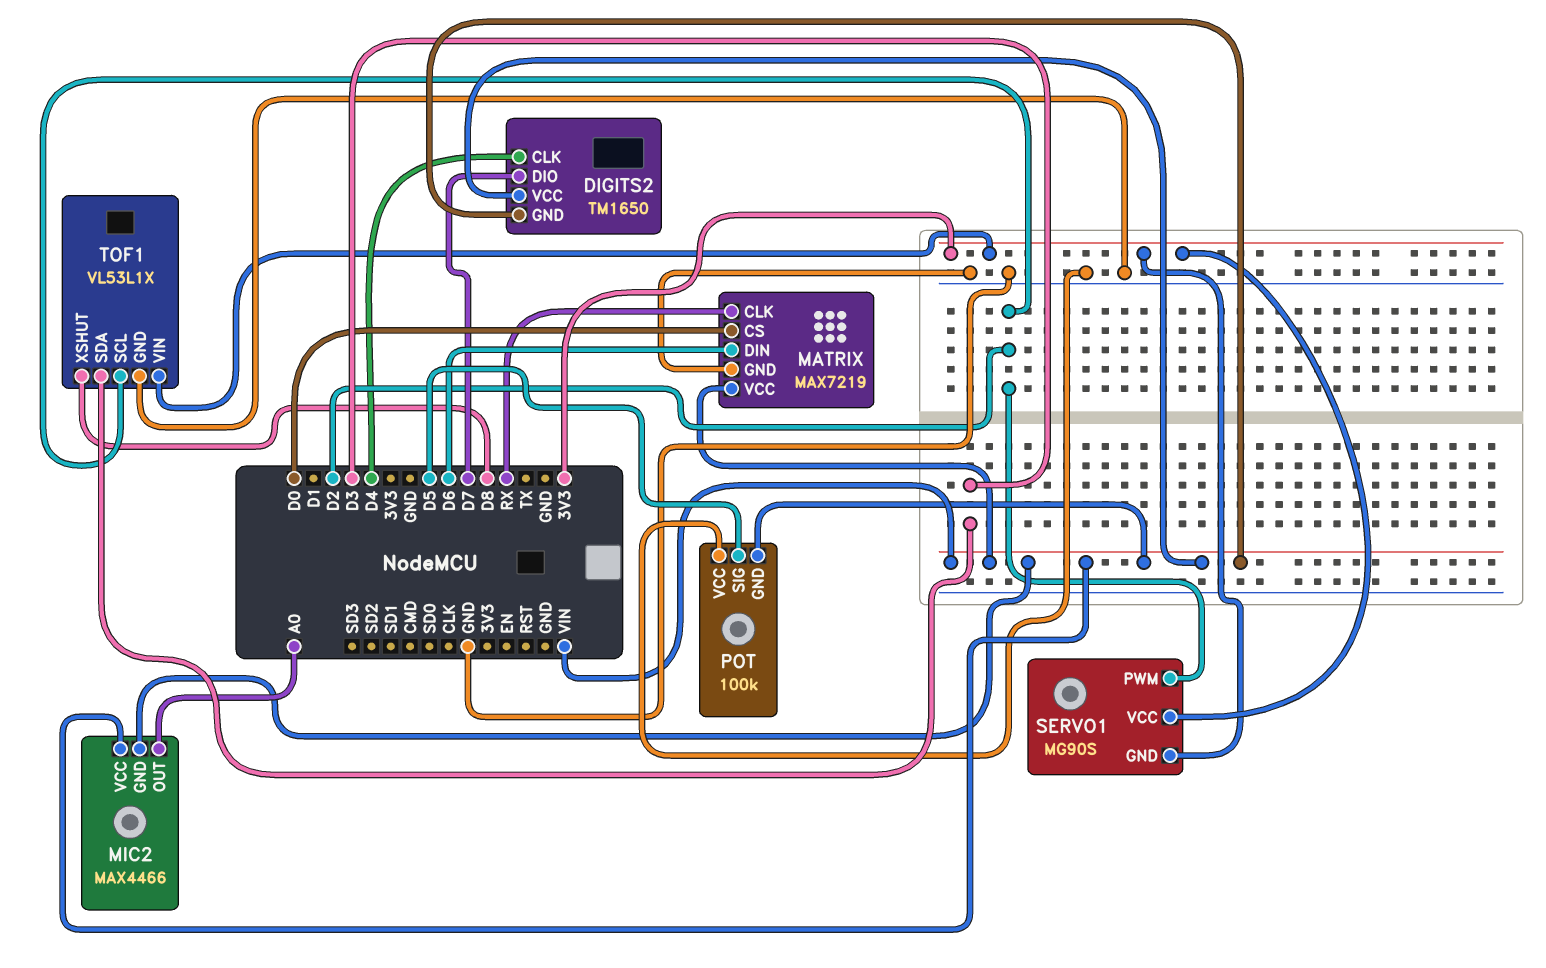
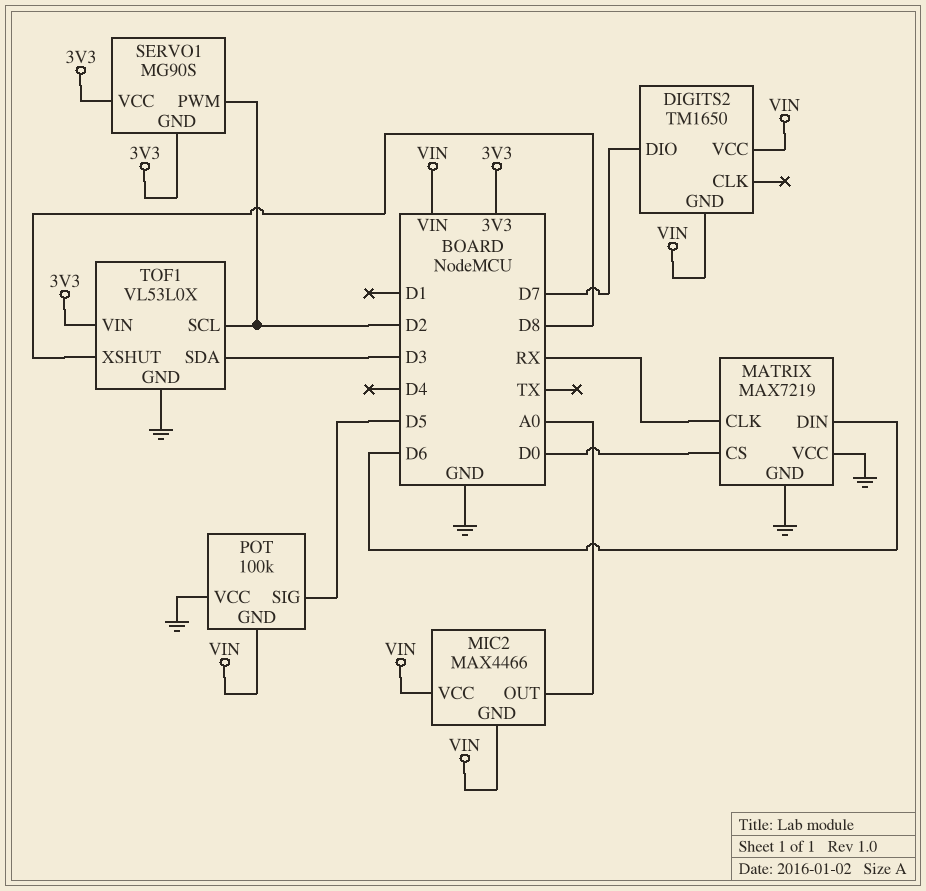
DIGITS2 pin CLK: D4 -> none
MATRIX pin VCC: VIN -> GND
TOF1: VL53L1X -> VL53L0X

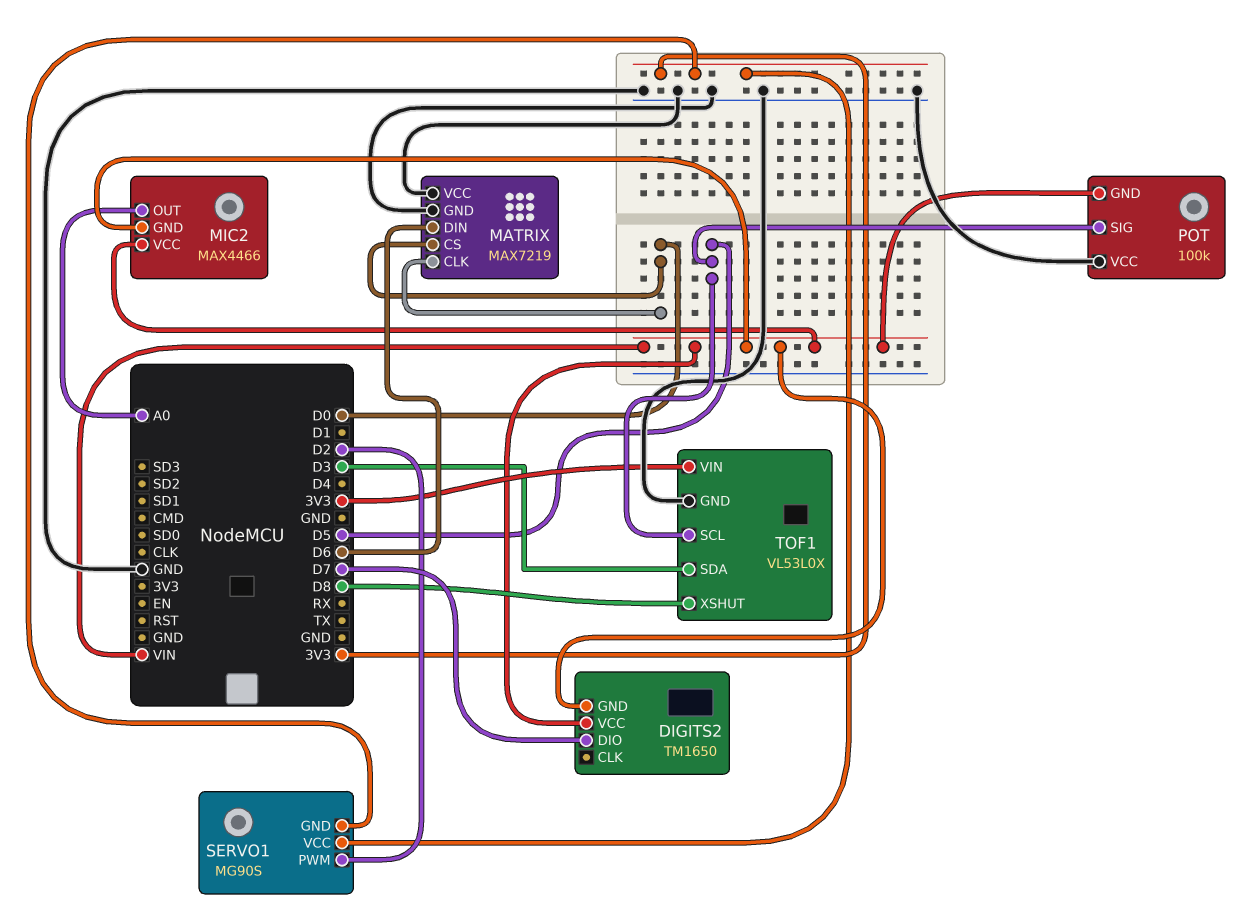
MATRIX pin CLK: RX -> D0
TOF1 pin SCL: D2 -> D5

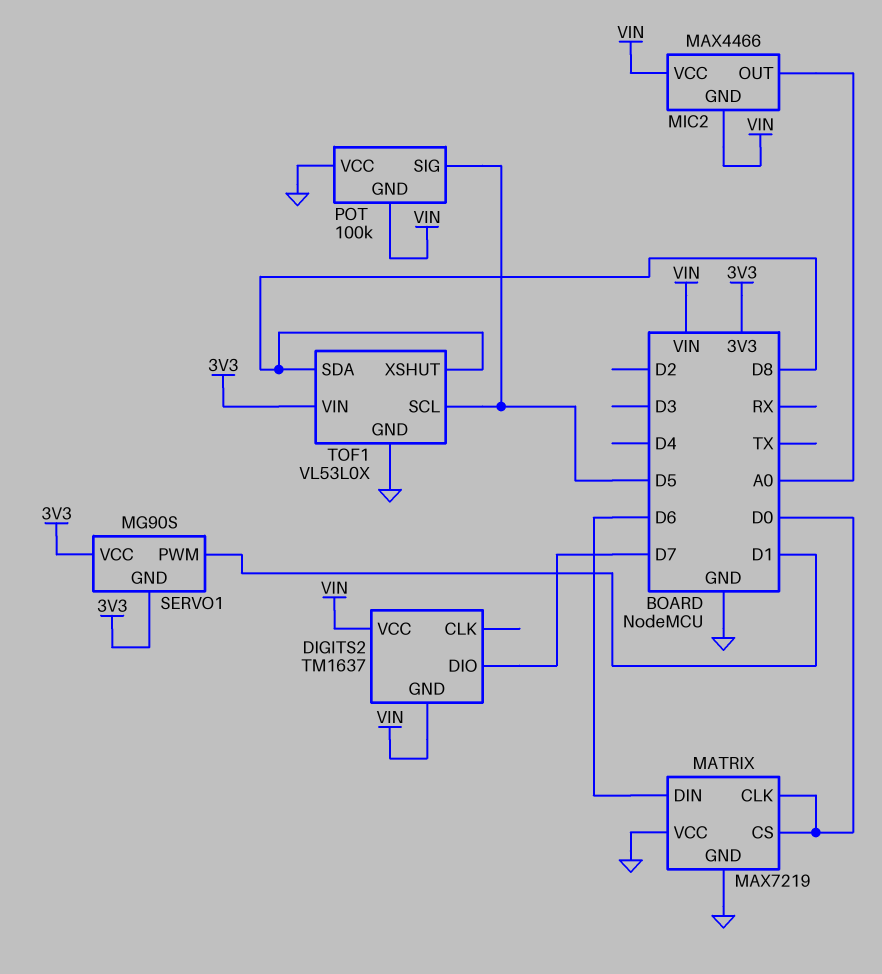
DIGITS2: TM1650 -> TM1637
SERVO1 pin PWM: D2 -> D1
TOF1 pin SDA: D3 -> D8

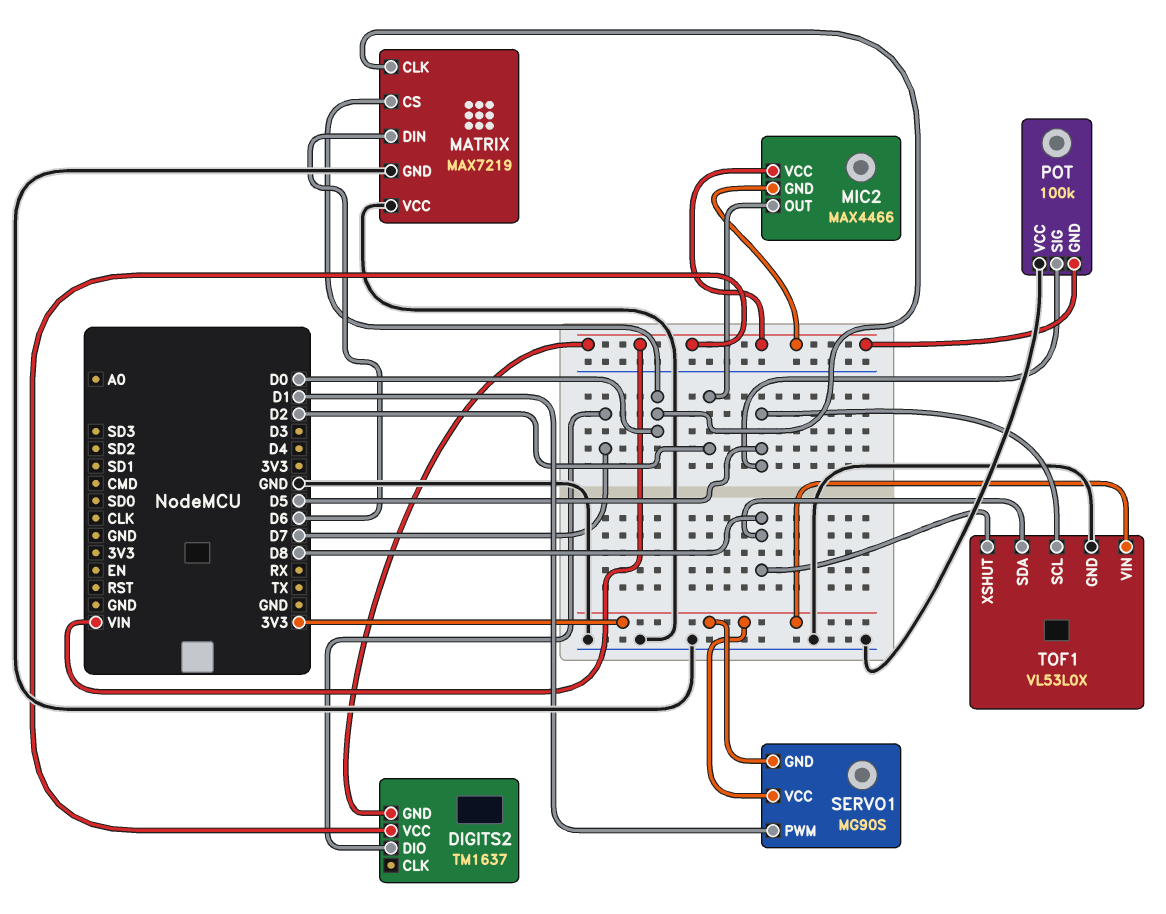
MIC2 pin OUT: A0 -> D2

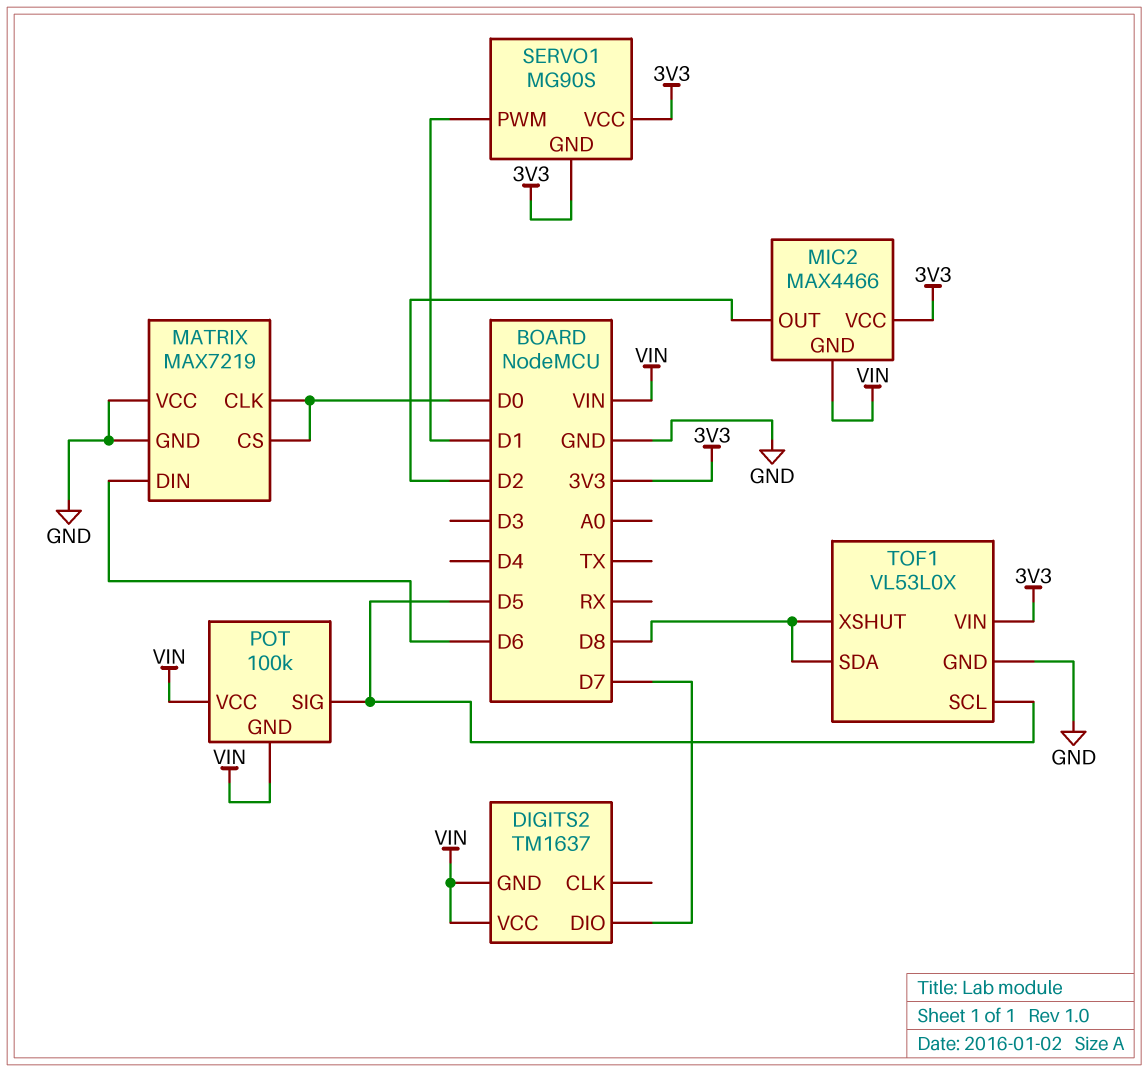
MIC2 pin VCC: VIN -> 3V3
POT pin VCC: GND -> VIN

